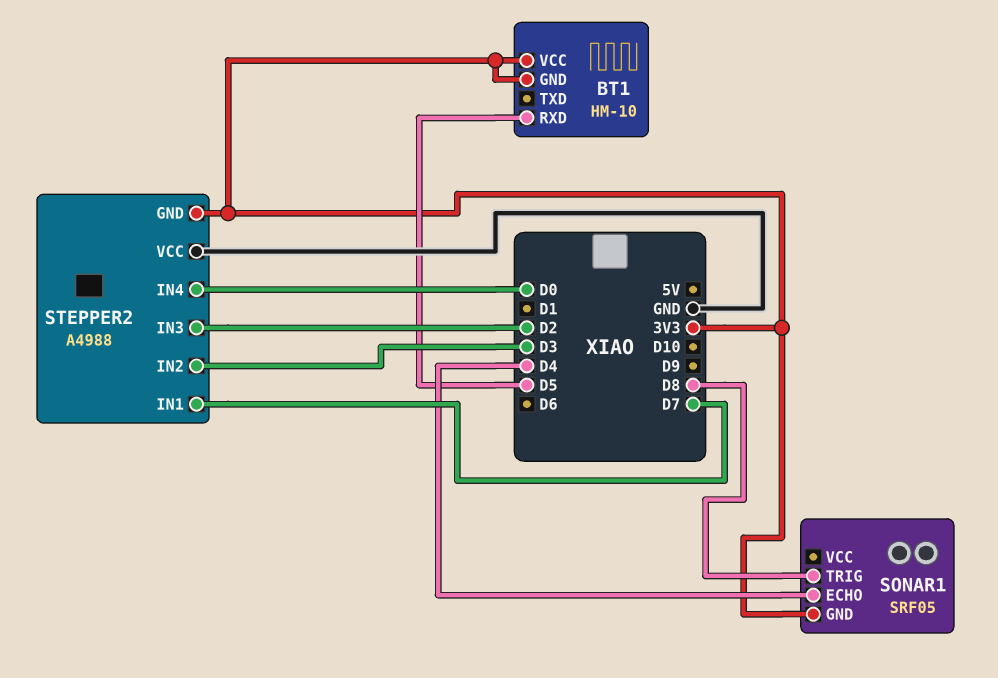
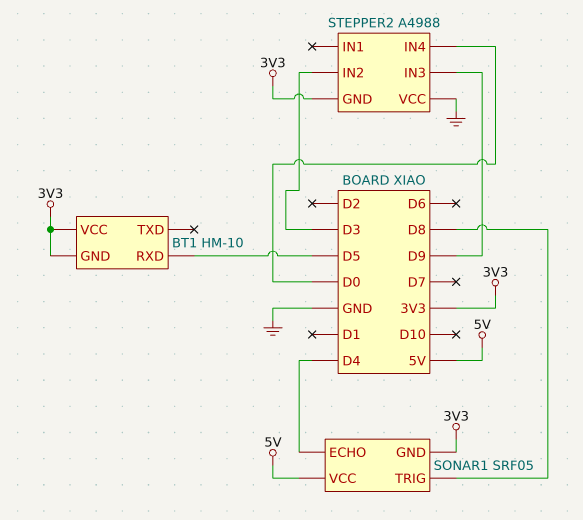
SONAR1 pin VCC: none -> 5V
STEPPER2 pin IN1: D7 -> none
STEPPER2 pin IN3: D2 -> D9

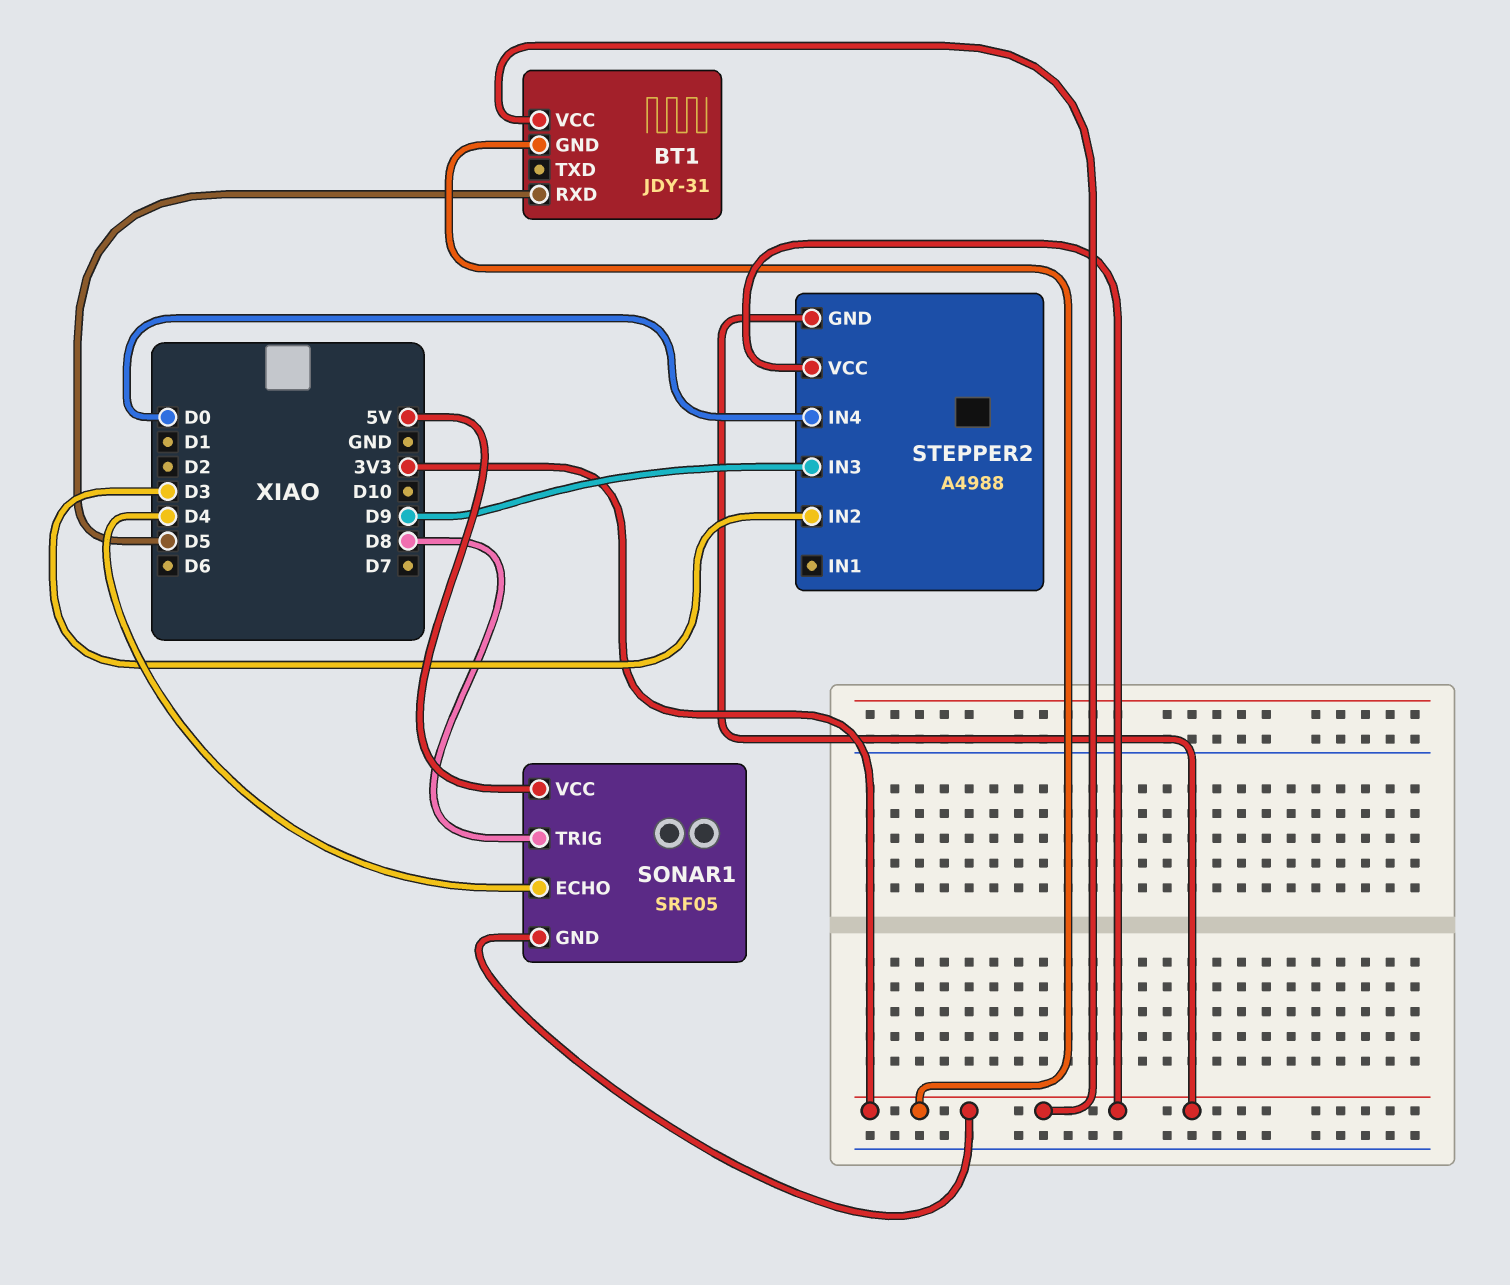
BT1: HM-10 -> JDY-31
STEPPER2 pin VCC: GND -> 3V3

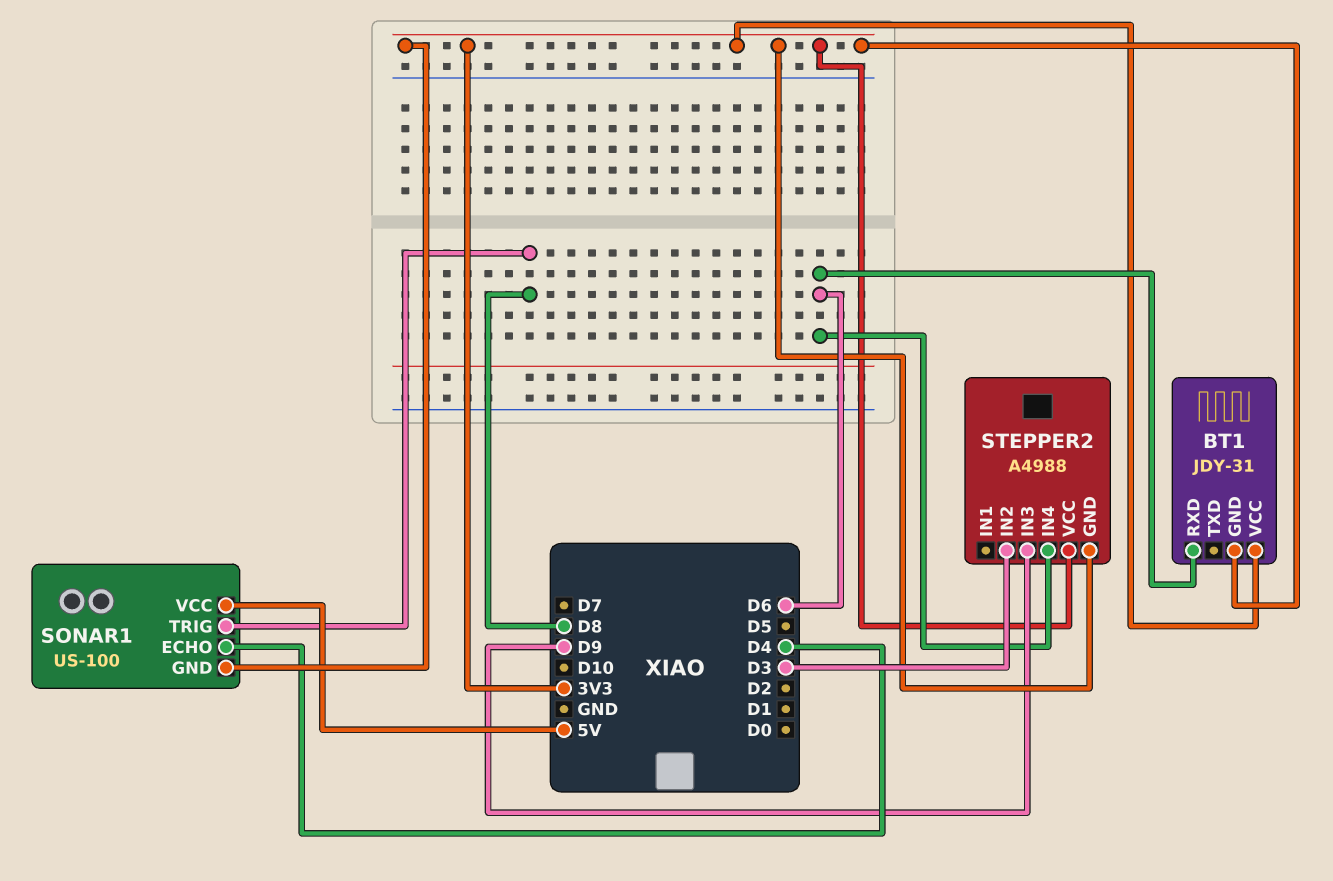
BT1 pin RXD: D5 -> D6
SONAR1: SRF05 -> US-100
STEPPER2 pin IN4: D0 -> D6

